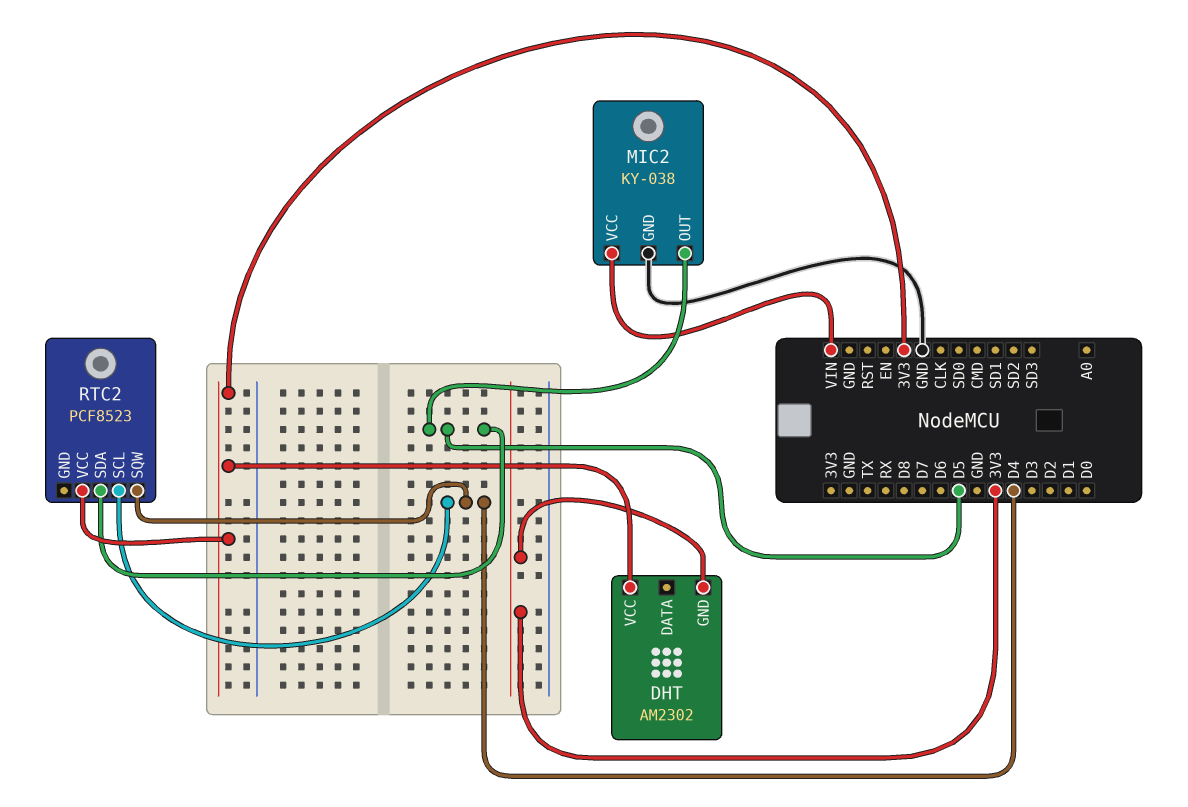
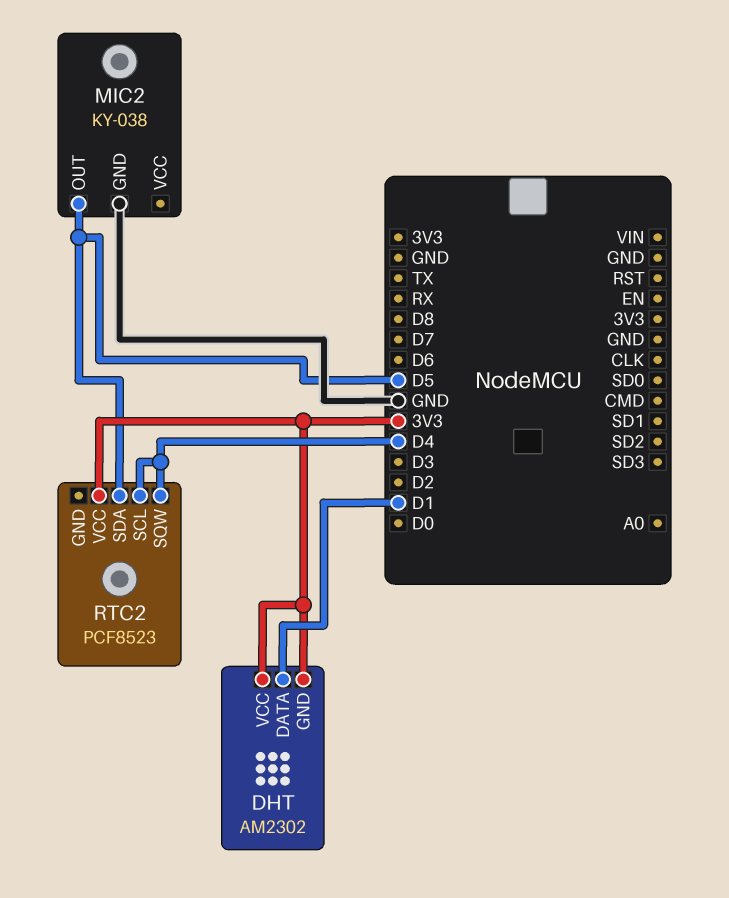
DHT pin DATA: none -> D1
MIC2 pin VCC: VIN -> none

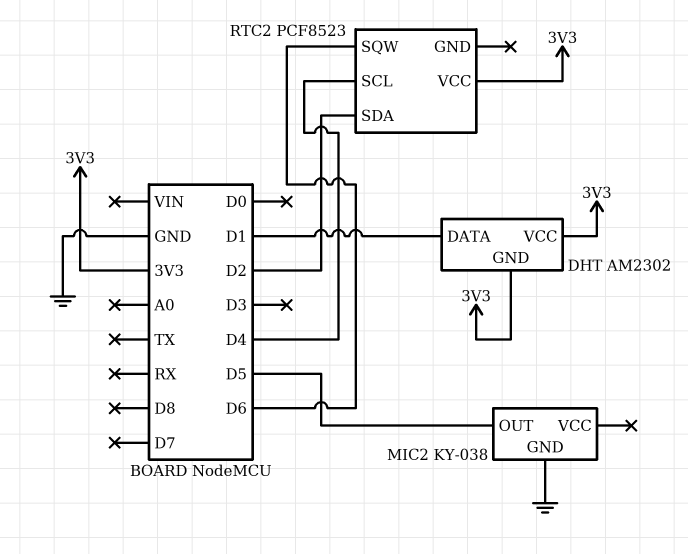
RTC2 pin SDA: D5 -> D2
RTC2 pin SQW: D4 -> D6

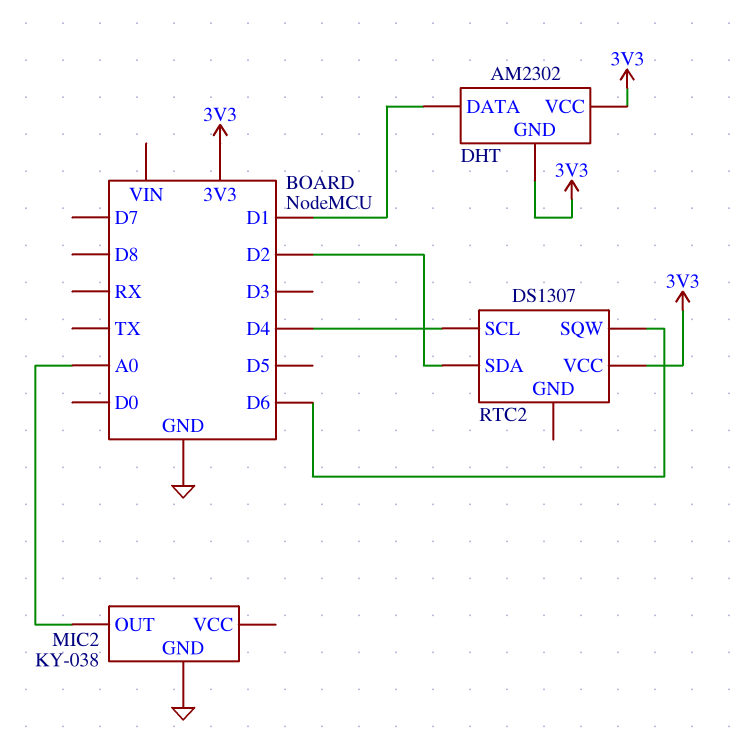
MIC2 pin OUT: D5 -> A0
RTC2: PCF8523 -> DS1307

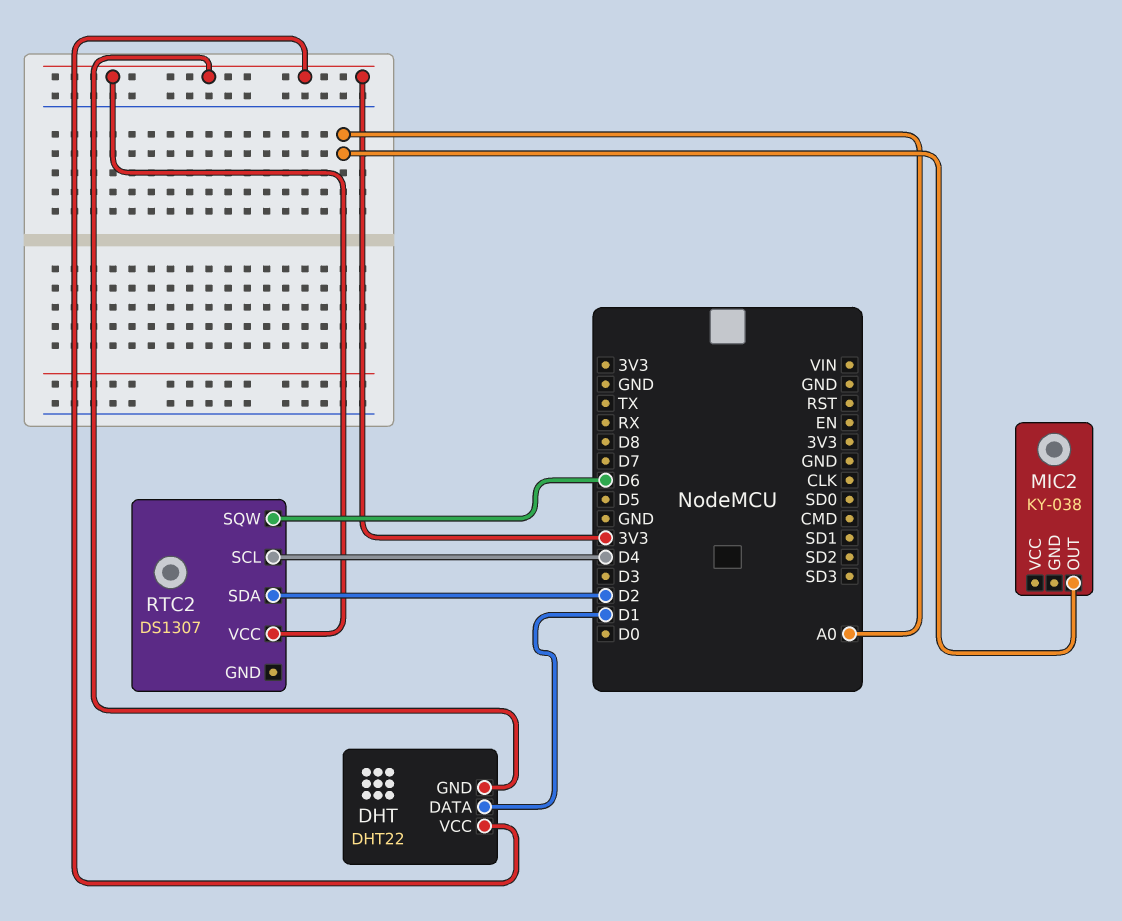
DHT: AM2302 -> DHT22
MIC2 pin GND: GND -> none

